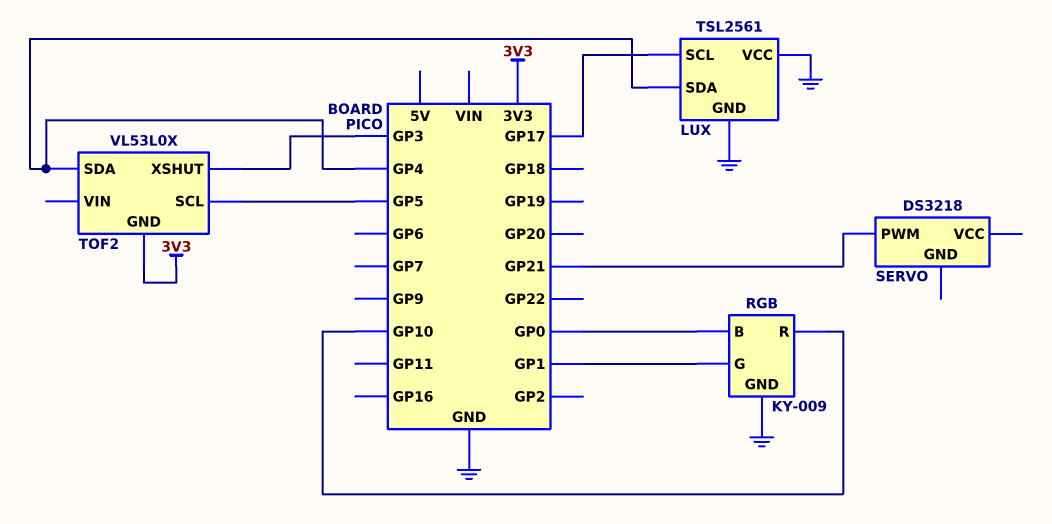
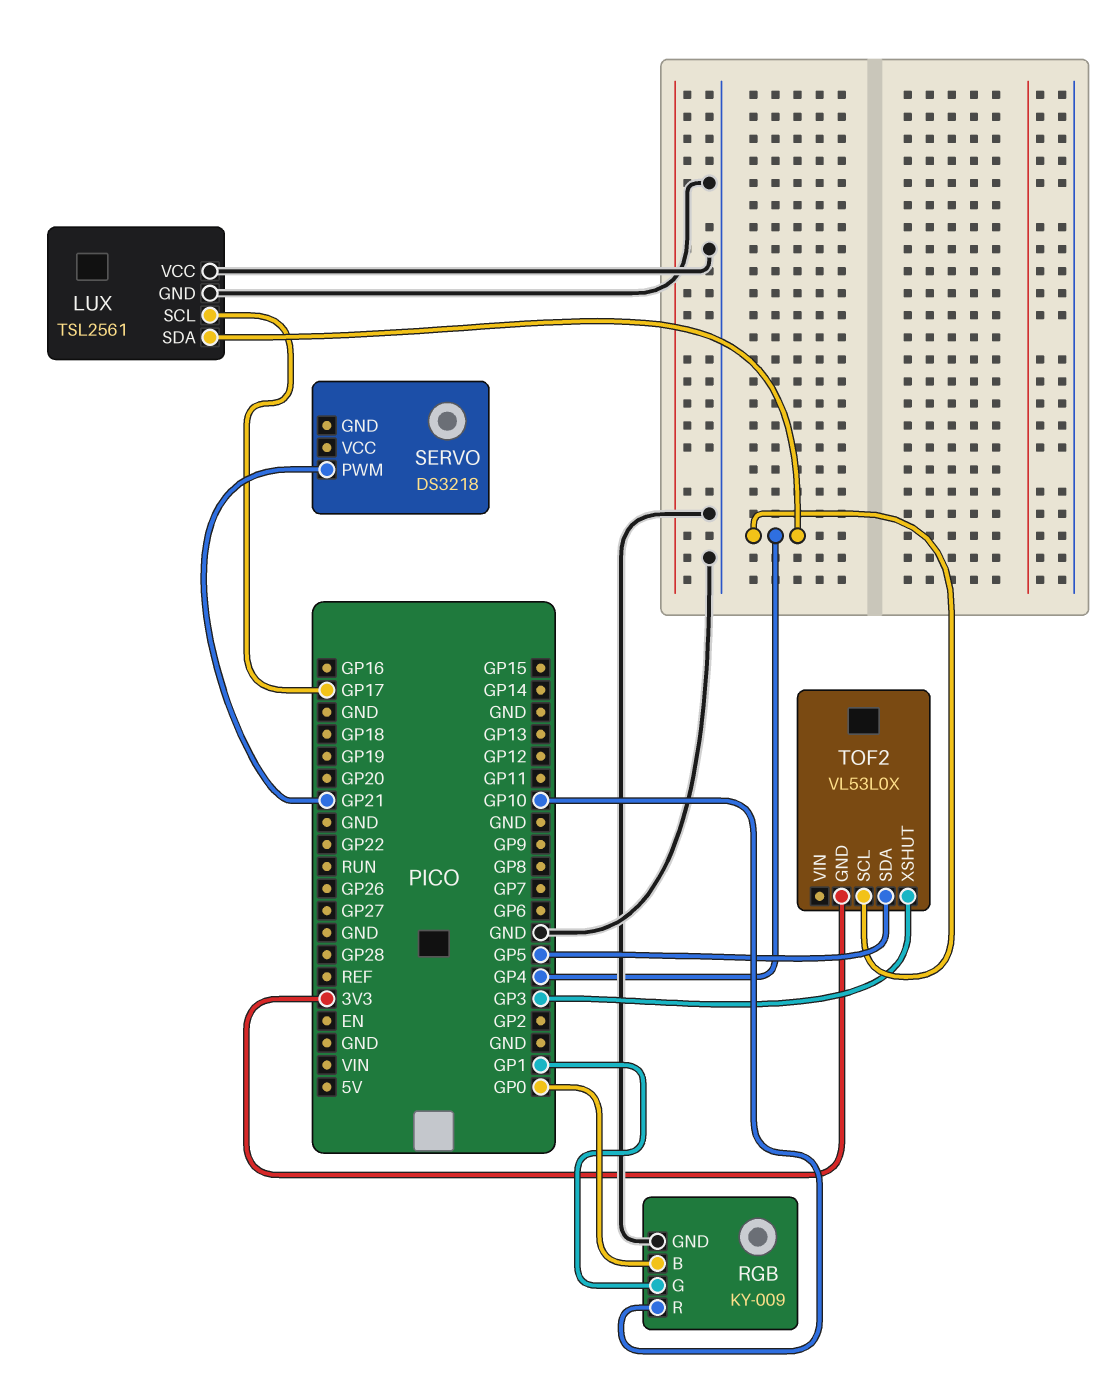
TOF2 pin SCL: GP5 -> GP4
TOF2 pin SDA: GP4 -> GP5

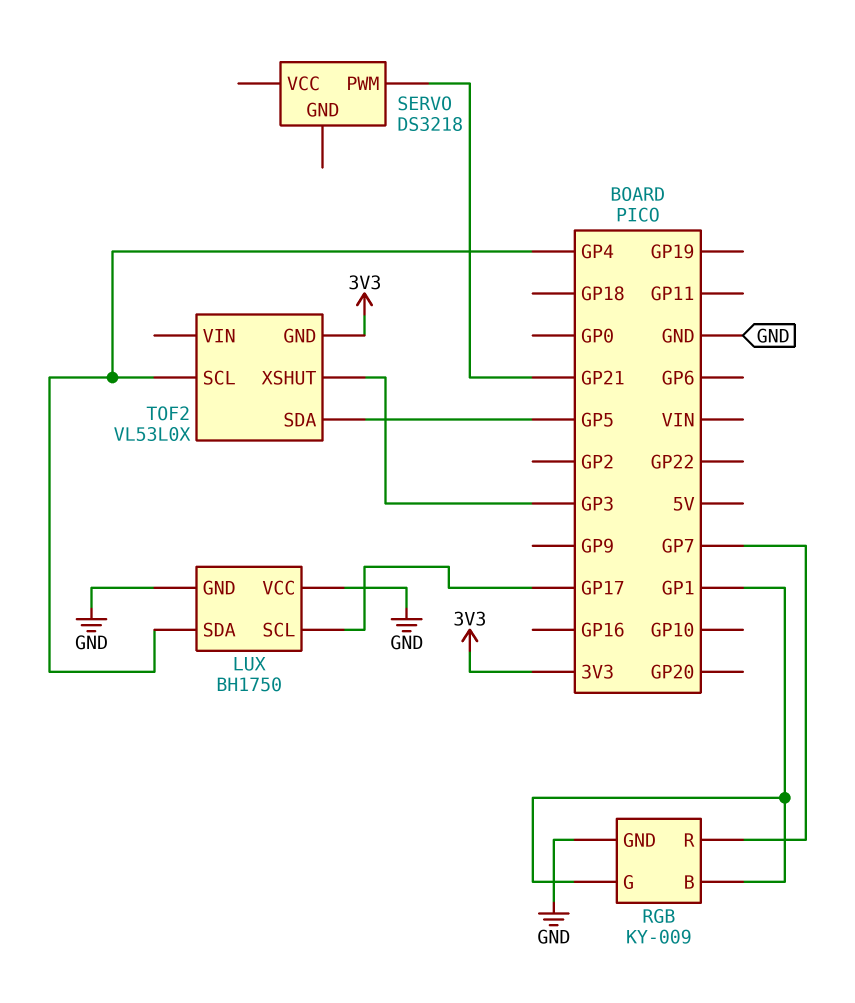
LUX: TSL2561 -> BH1750
RGB pin B: GP0 -> GP1
RGB pin R: GP10 -> GP7

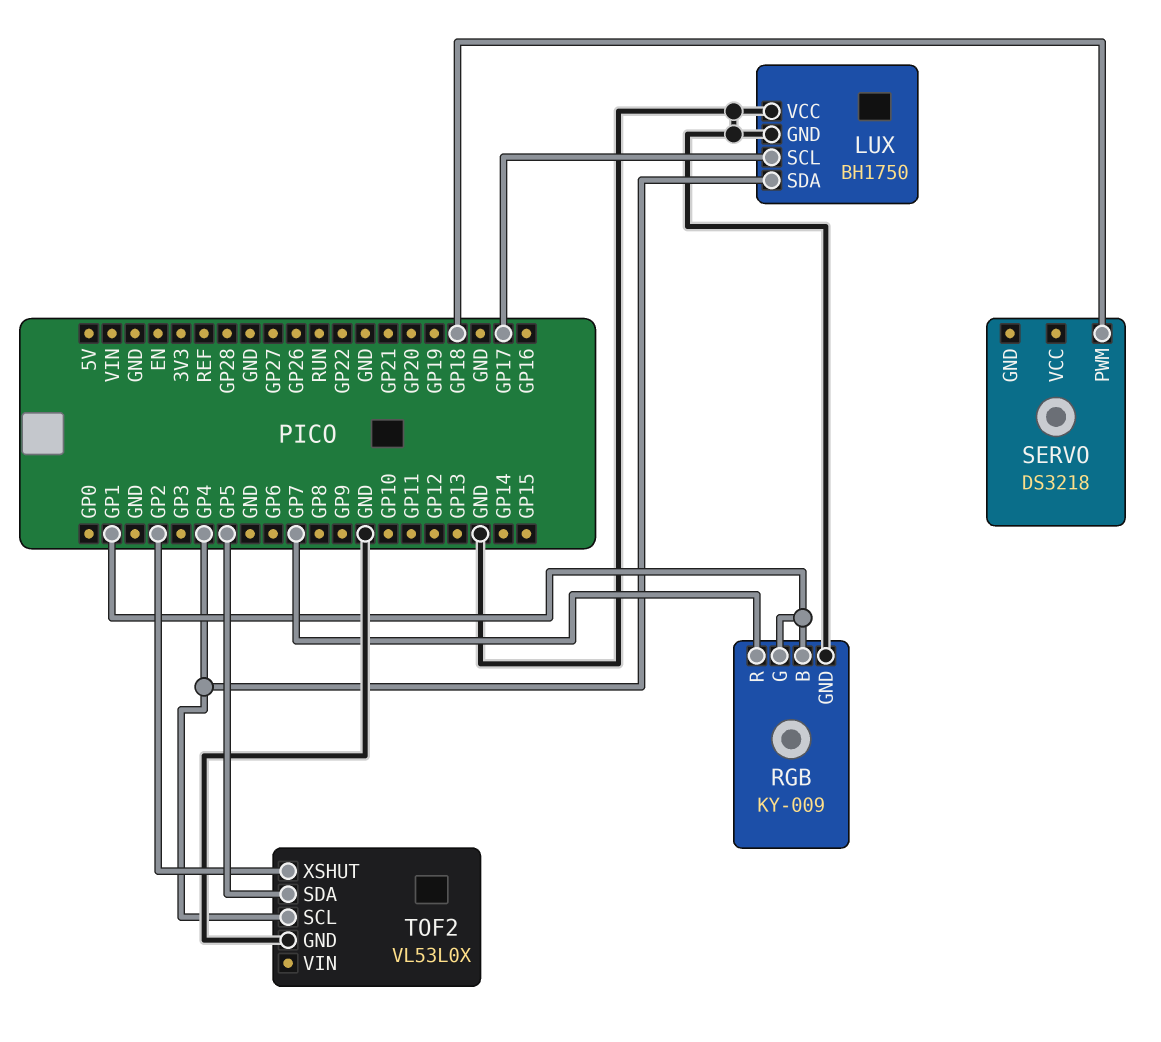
SERVO pin PWM: GP21 -> GP18
TOF2 pin GND: 3V3 -> GND
TOF2 pin XSHUT: GP3 -> GP2

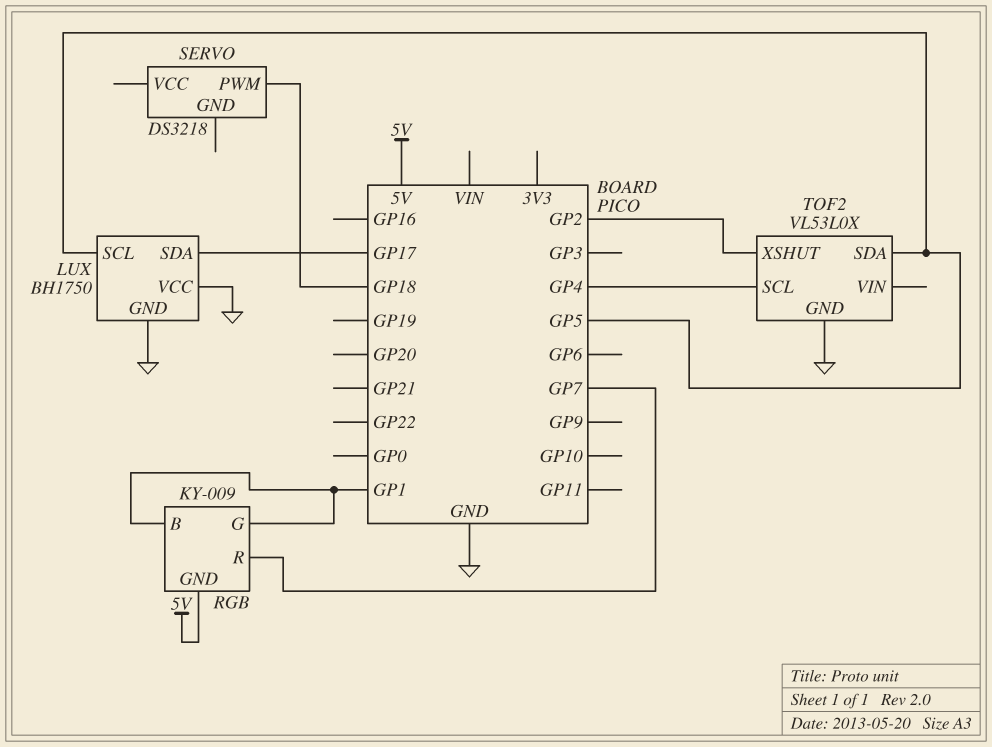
LUX pin SCL: GP17 -> GP5
LUX pin SDA: GP4 -> GP17
RGB pin GND: GND -> 5V

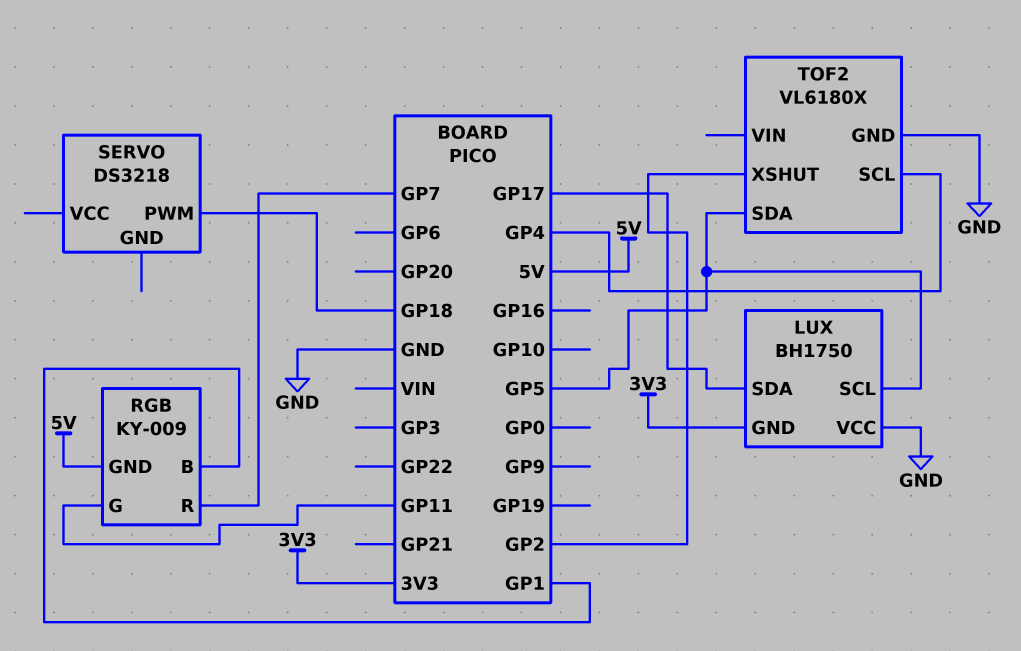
LUX pin GND: GND -> 3V3
RGB pin G: GP1 -> GP11
TOF2: VL53L0X -> VL6180X

